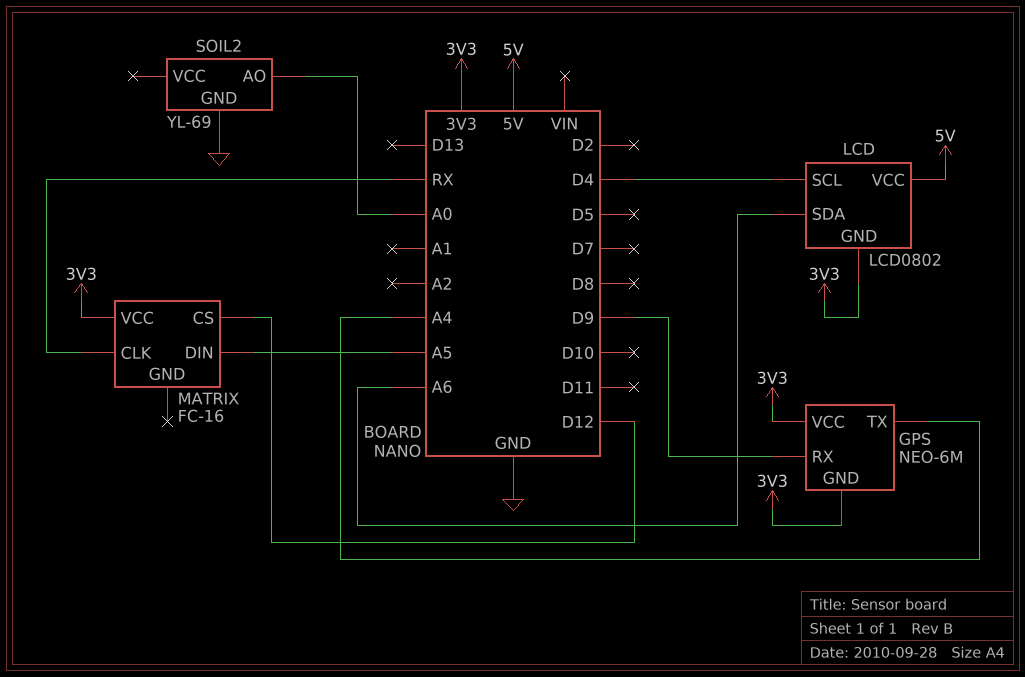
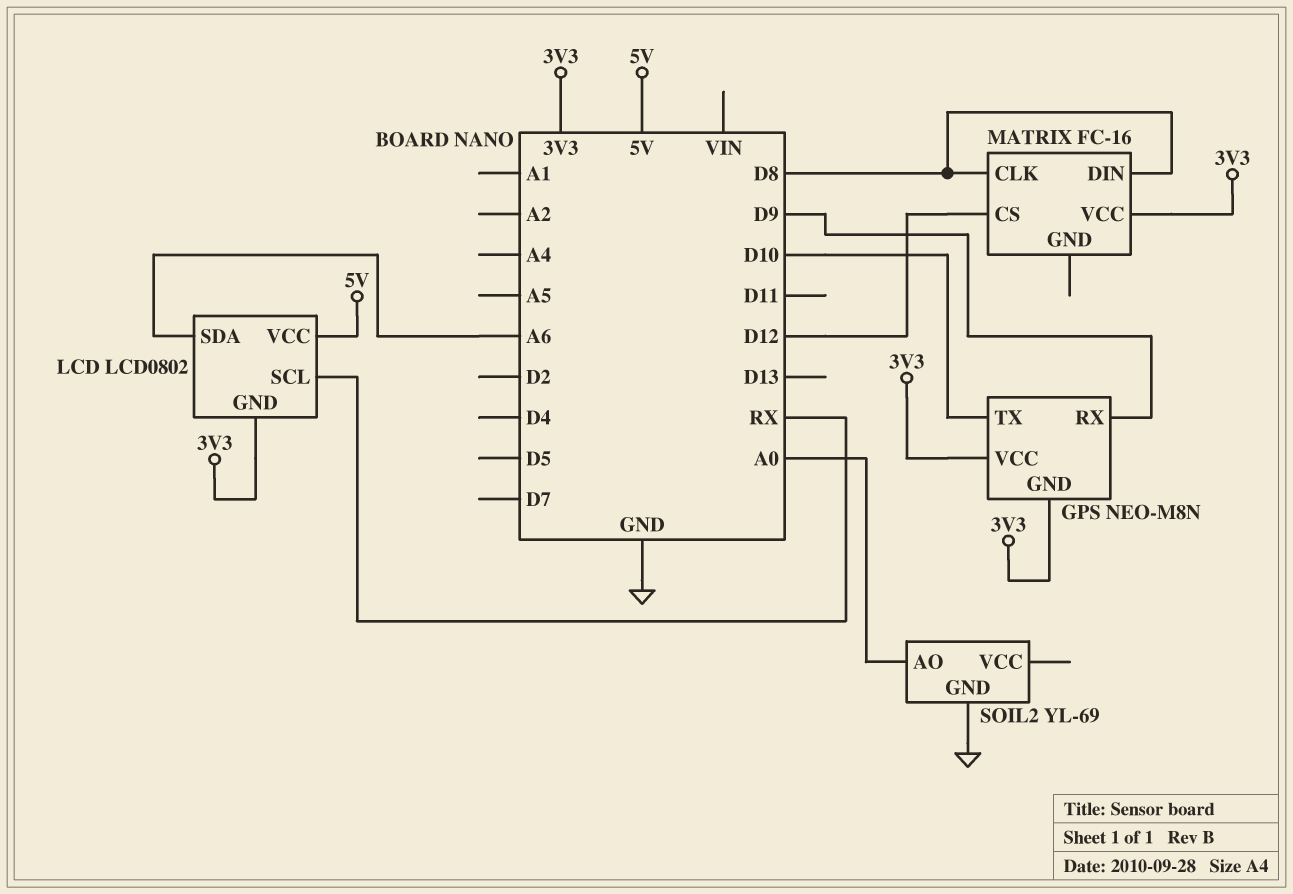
GPS: NEO-6M -> NEO-M8N
GPS pin TX: A4 -> D10
LCD pin SCL: D4 -> RX
MATRIX pin CLK: RX -> D8
MATRIX pin DIN: A5 -> D8

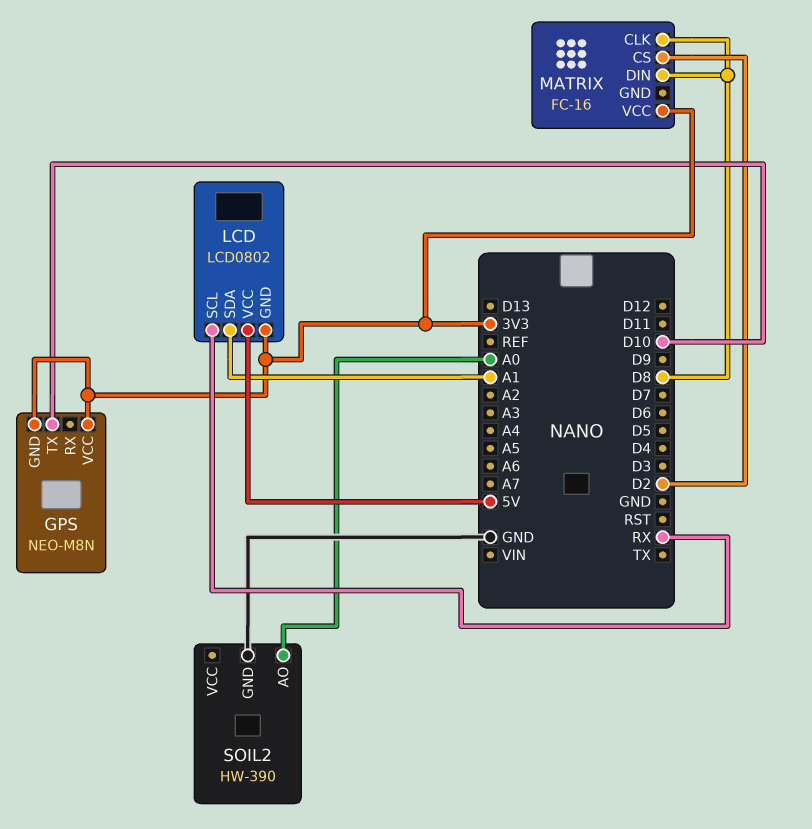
GPS pin RX: D9 -> none
LCD pin SDA: A6 -> A1
MATRIX pin CS: D12 -> D2
SOIL2: YL-69 -> HW-390

